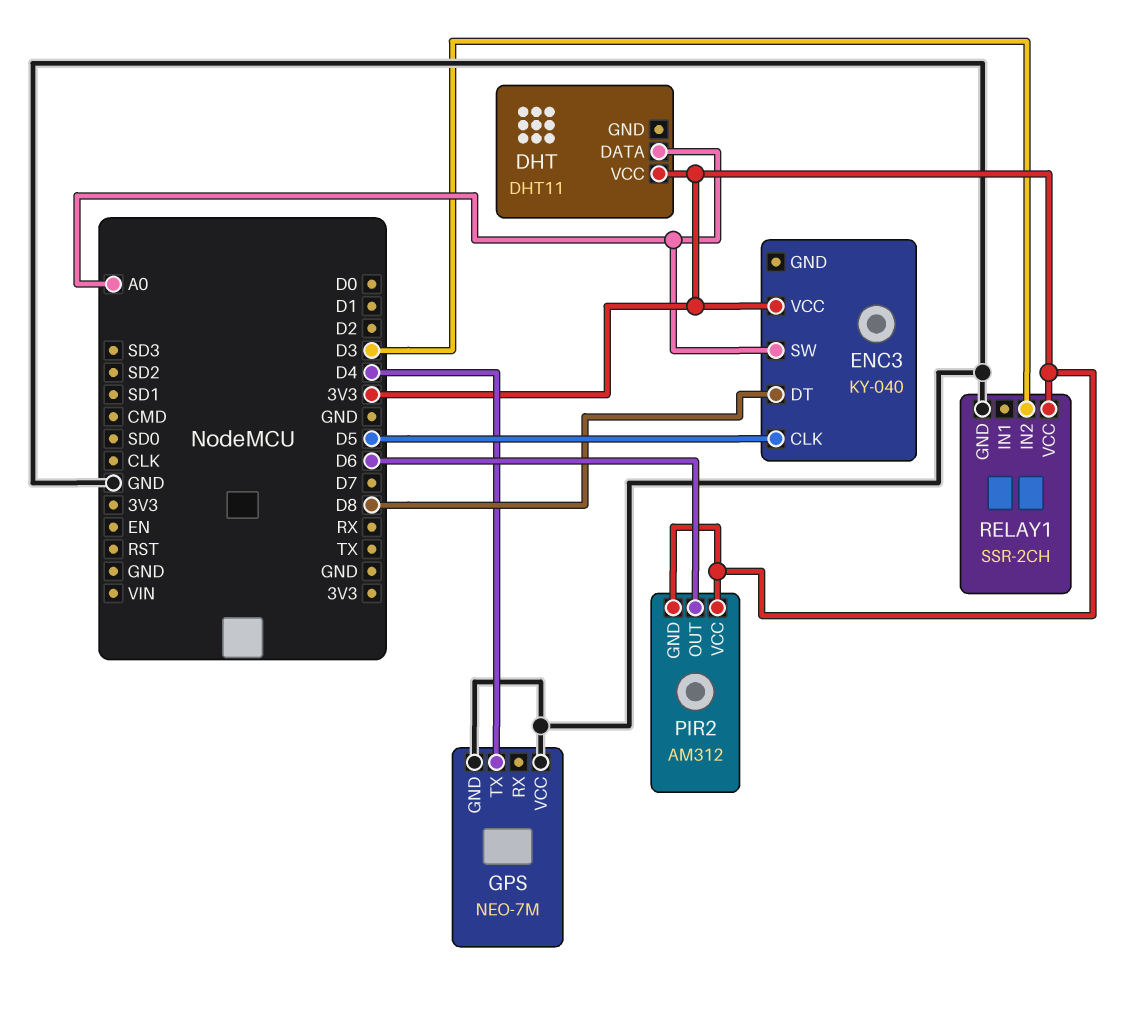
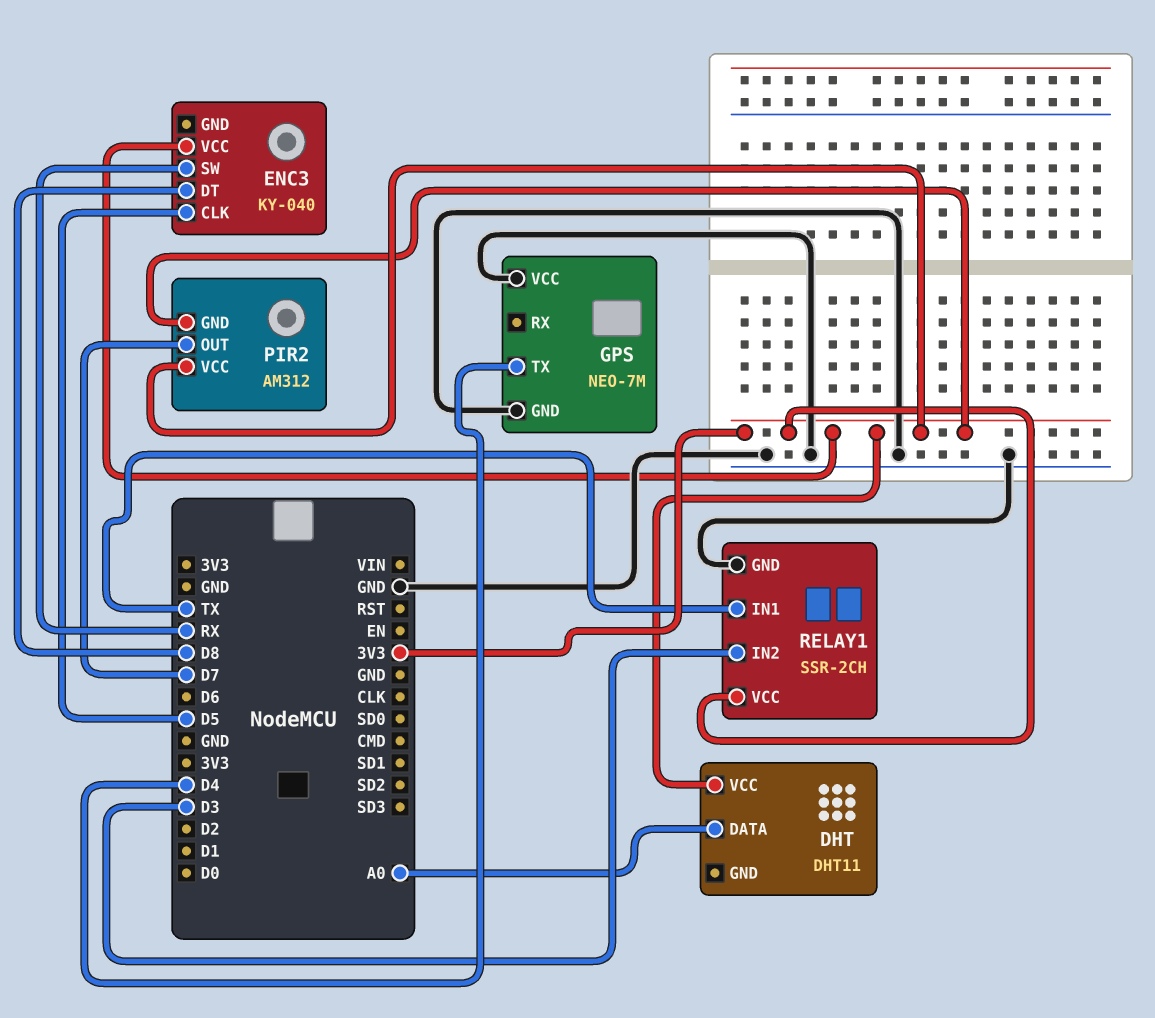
ENC3 pin SW: A0 -> RX
PIR2 pin OUT: D6 -> D7
RELAY1 pin IN1: none -> TX

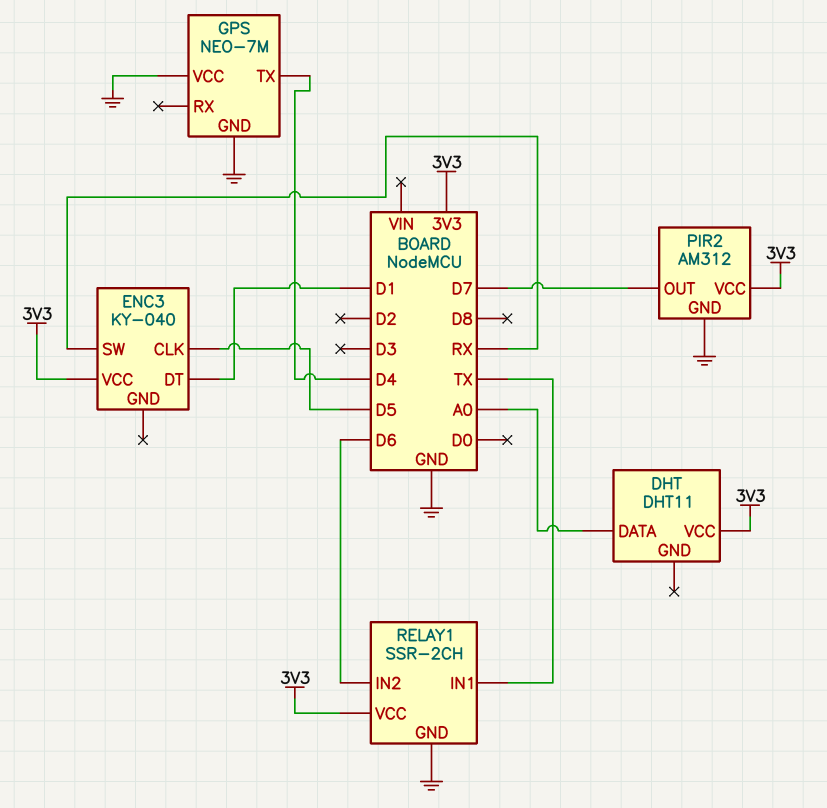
ENC3 pin DT: D8 -> D1
PIR2 pin GND: 3V3 -> GND
RELAY1 pin IN2: D3 -> D6

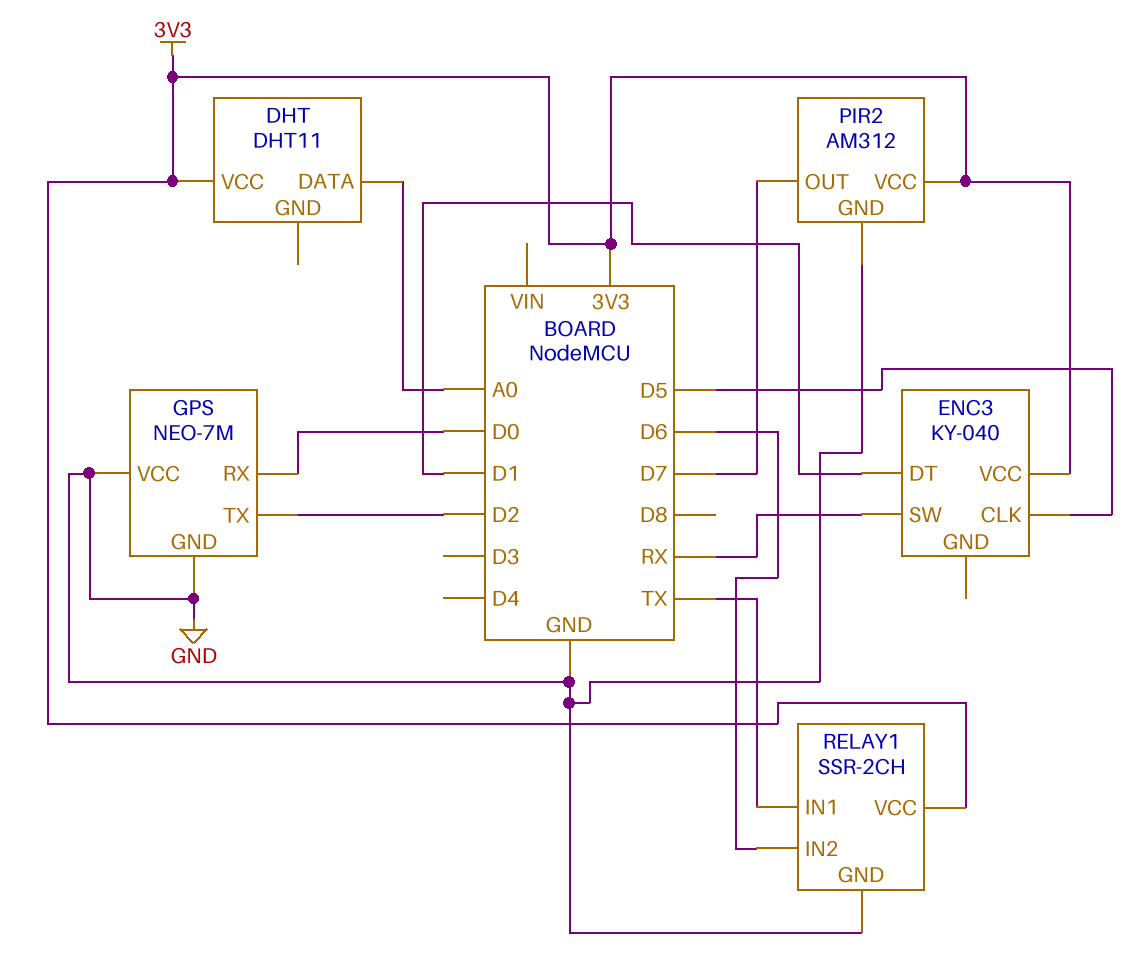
GPS pin RX: none -> D0
GPS pin TX: D4 -> D2

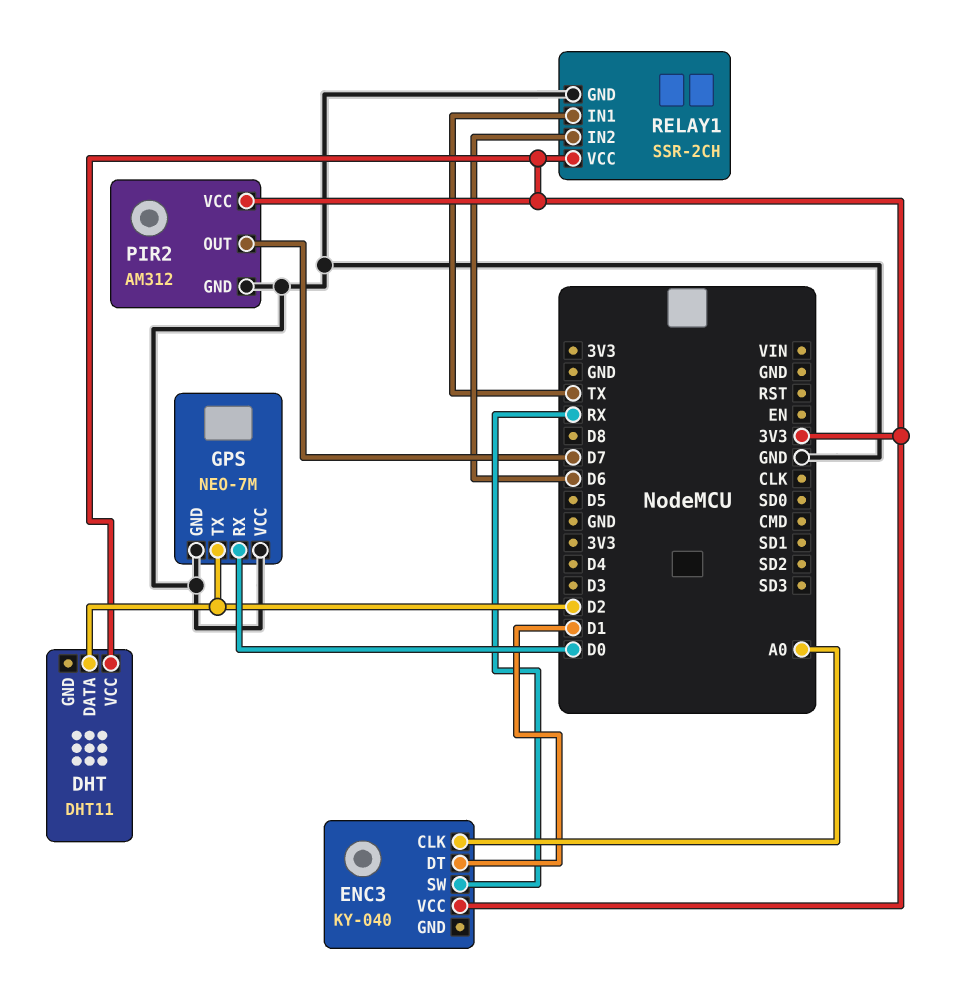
DHT pin DATA: A0 -> D2
ENC3 pin CLK: D5 -> A0

